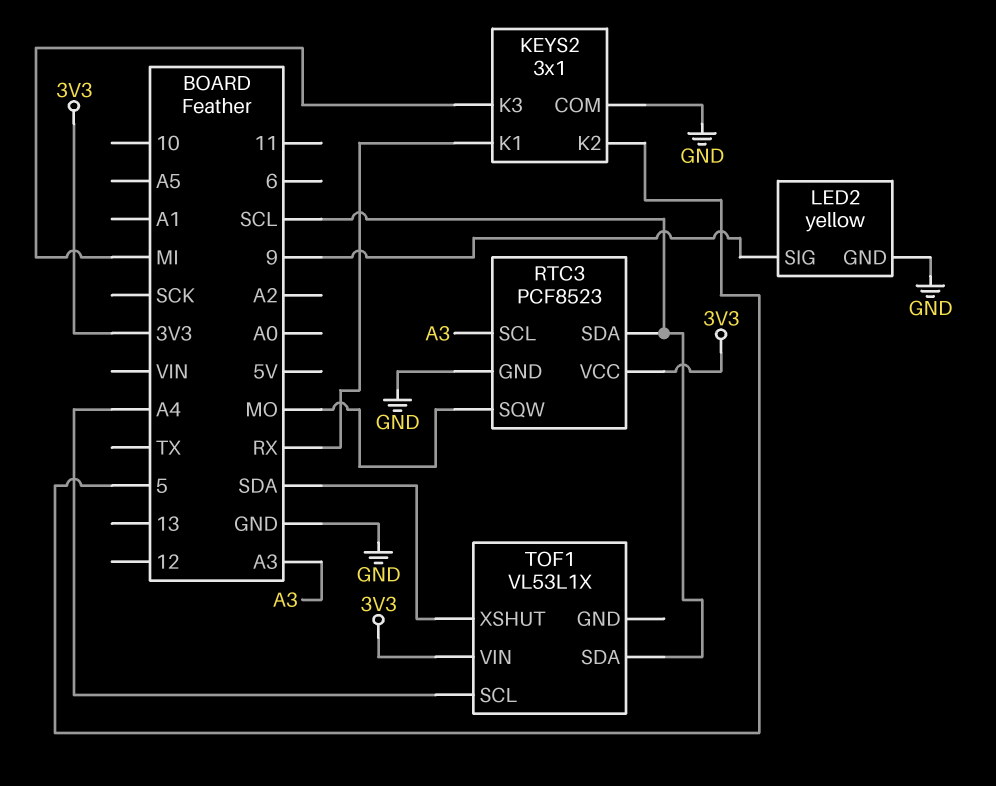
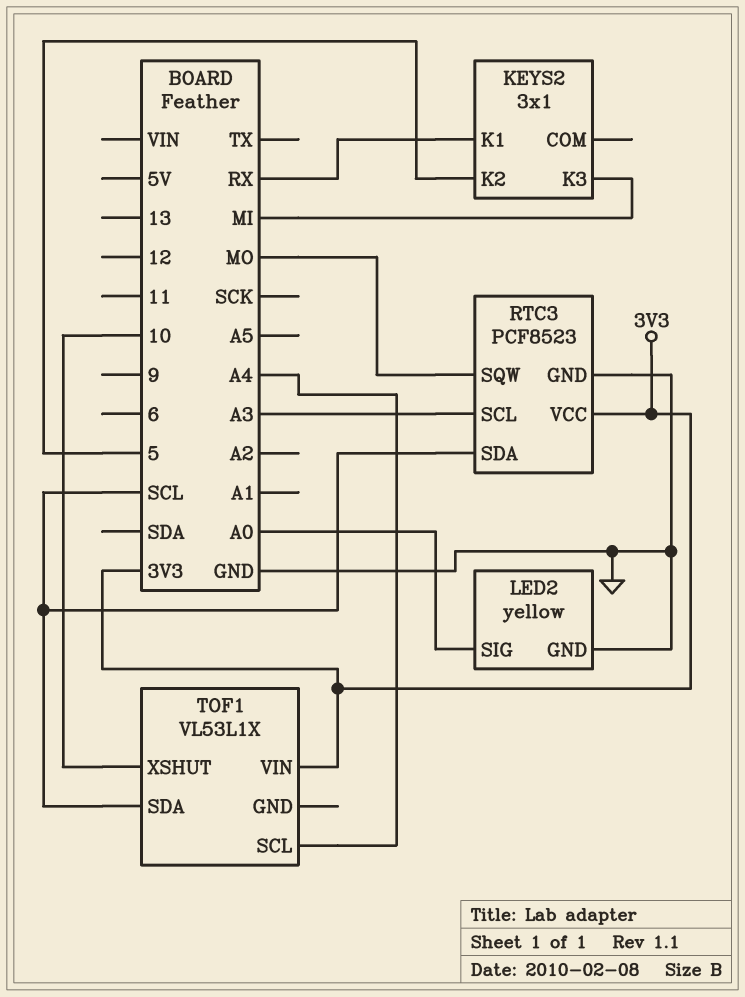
KEYS2 pin COM: GND -> none
LED2 pin SIG: 9 -> A0
TOF1 pin XSHUT: SDA -> 10

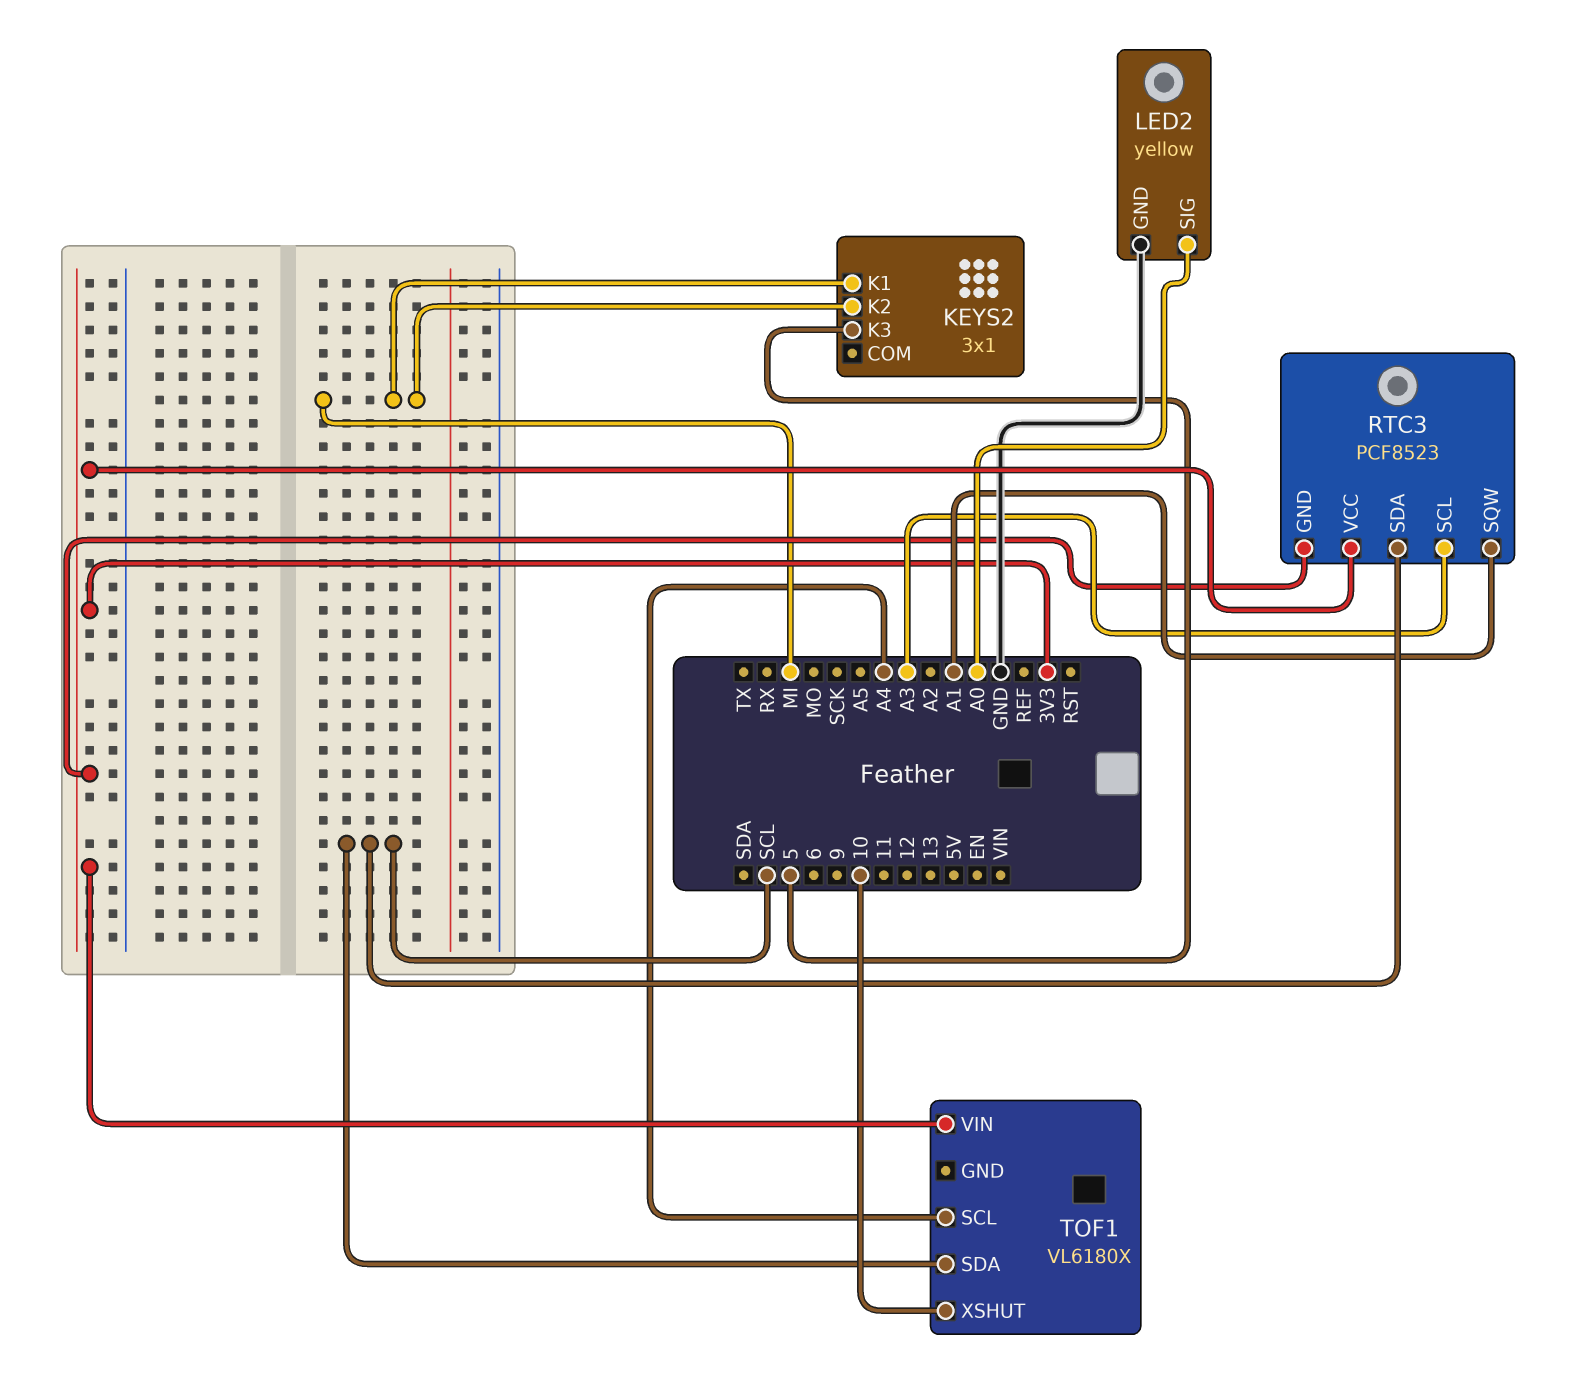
KEYS2 pin K1: RX -> MI
KEYS2 pin K2: 5 -> MI
KEYS2 pin K3: MI -> 5
RTC3 pin GND: GND -> 3V3
RTC3 pin SQW: MO -> A1
TOF1: VL53L1X -> VL6180X

